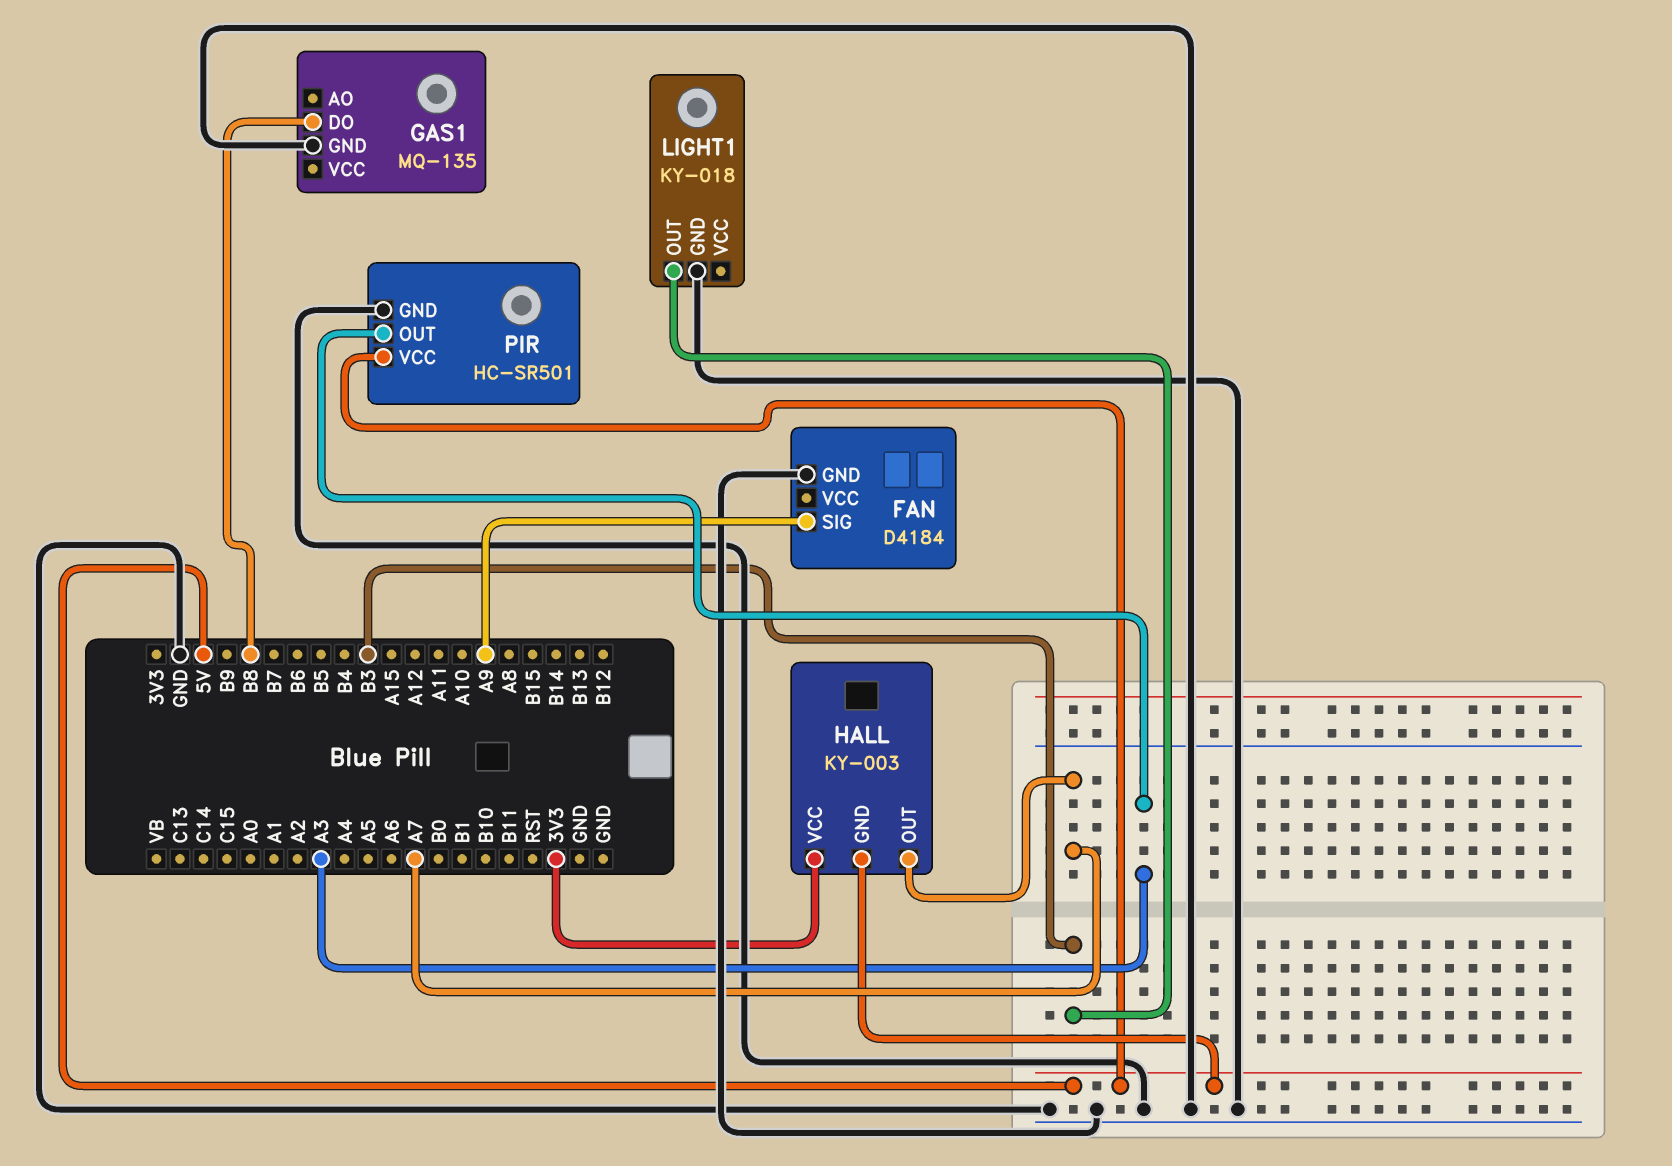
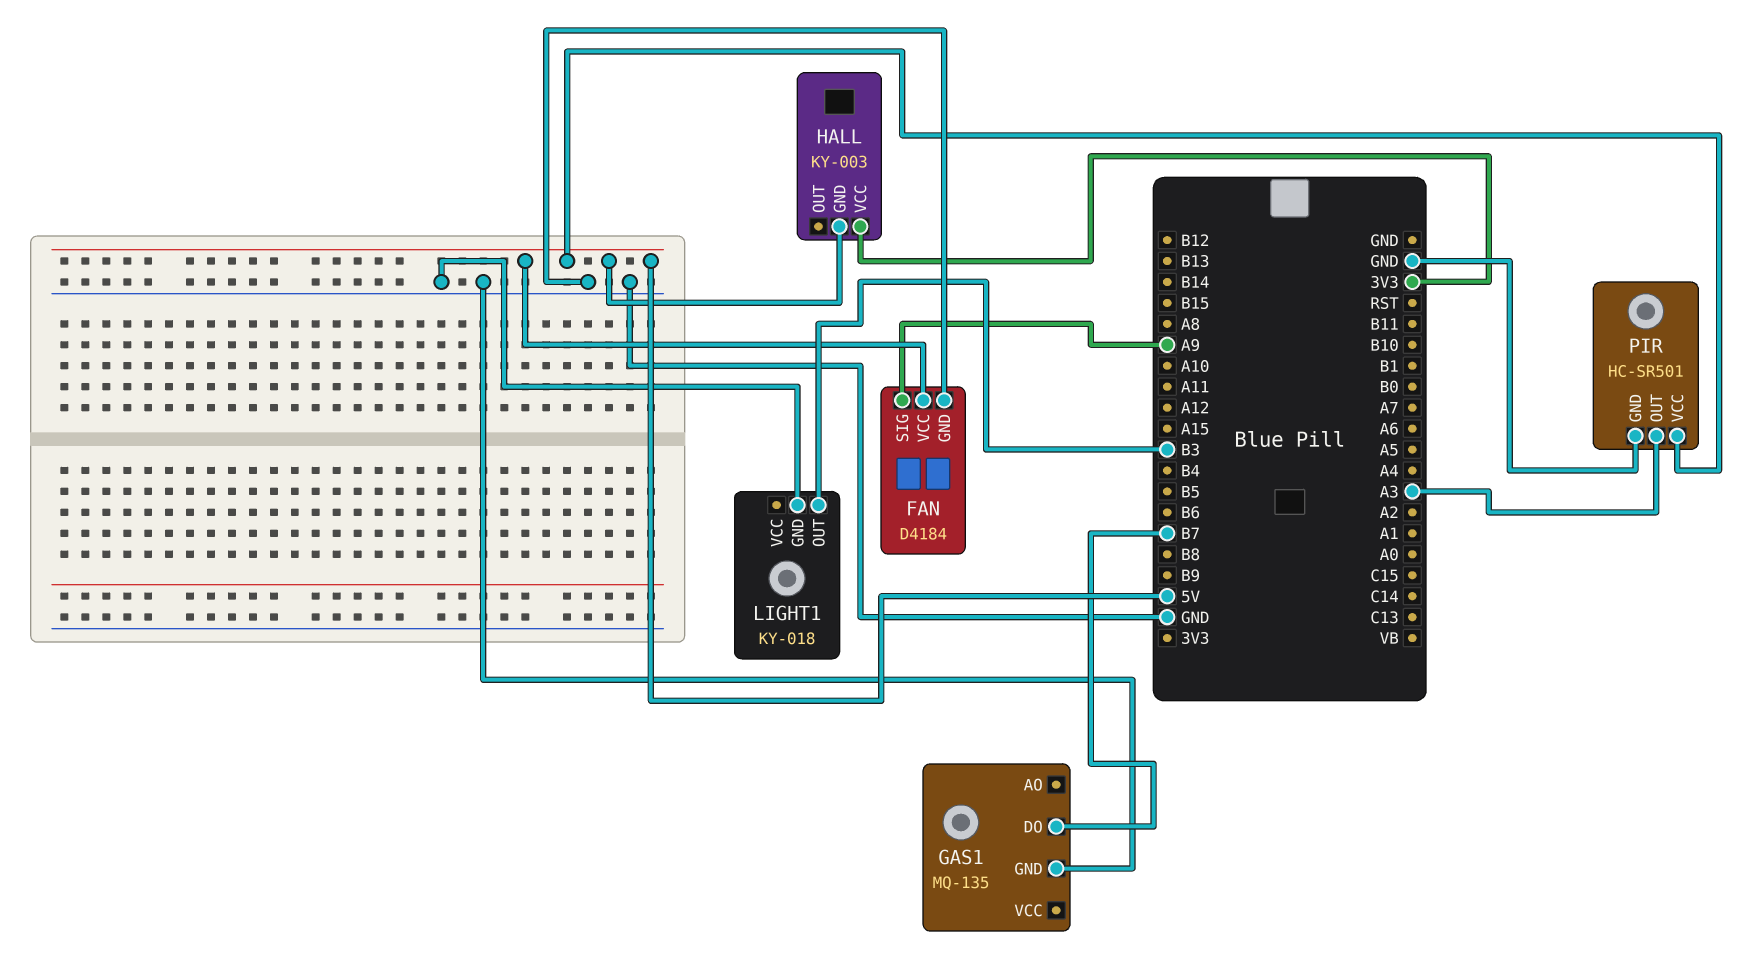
FAN pin VCC: none -> 5V
GAS1 pin DO: B8 -> B7
HALL pin OUT: A7 -> none

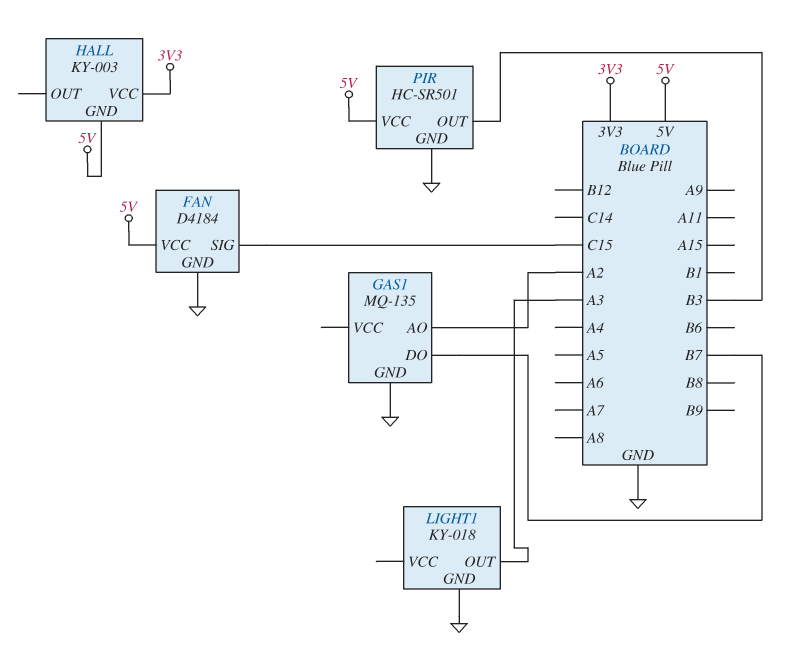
FAN pin SIG: A9 -> C15
GAS1 pin AO: none -> A2
LIGHT1 pin OUT: B3 -> A3
PIR pin OUT: A3 -> B3

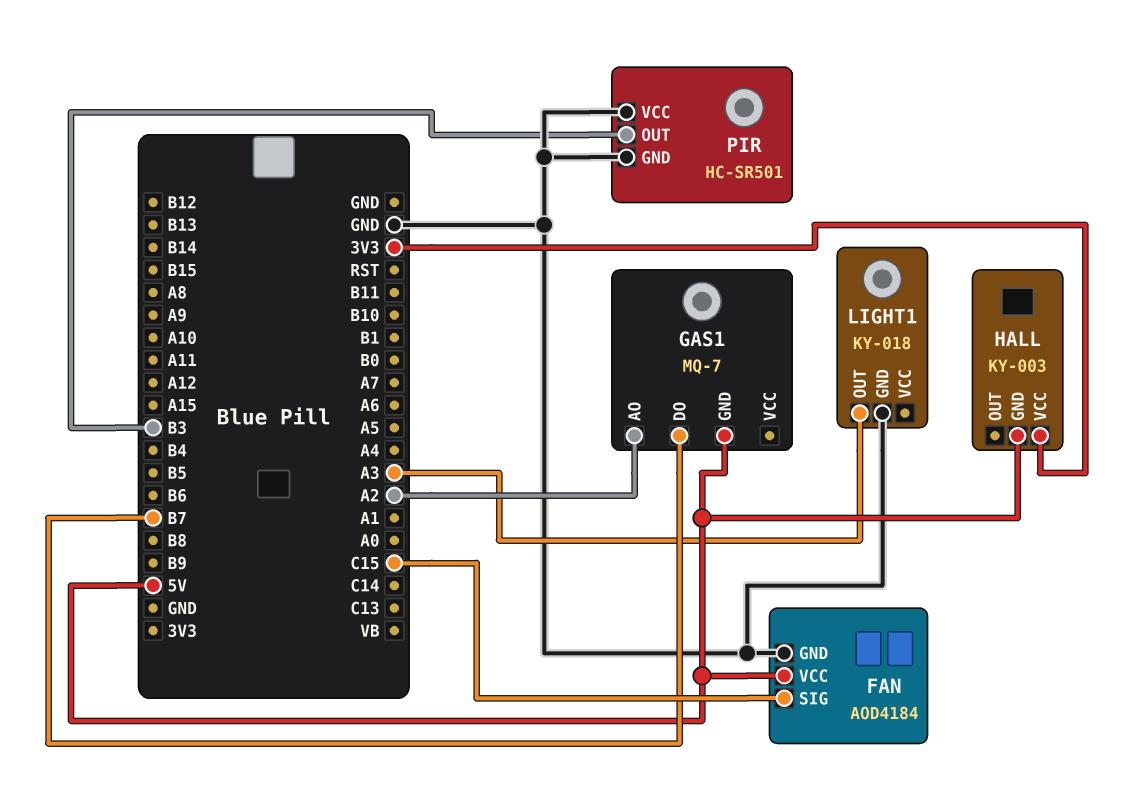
FAN: D4184 -> AOD4184
GAS1: MQ-135 -> MQ-7
GAS1 pin GND: GND -> 5V
PIR pin VCC: 5V -> GND

